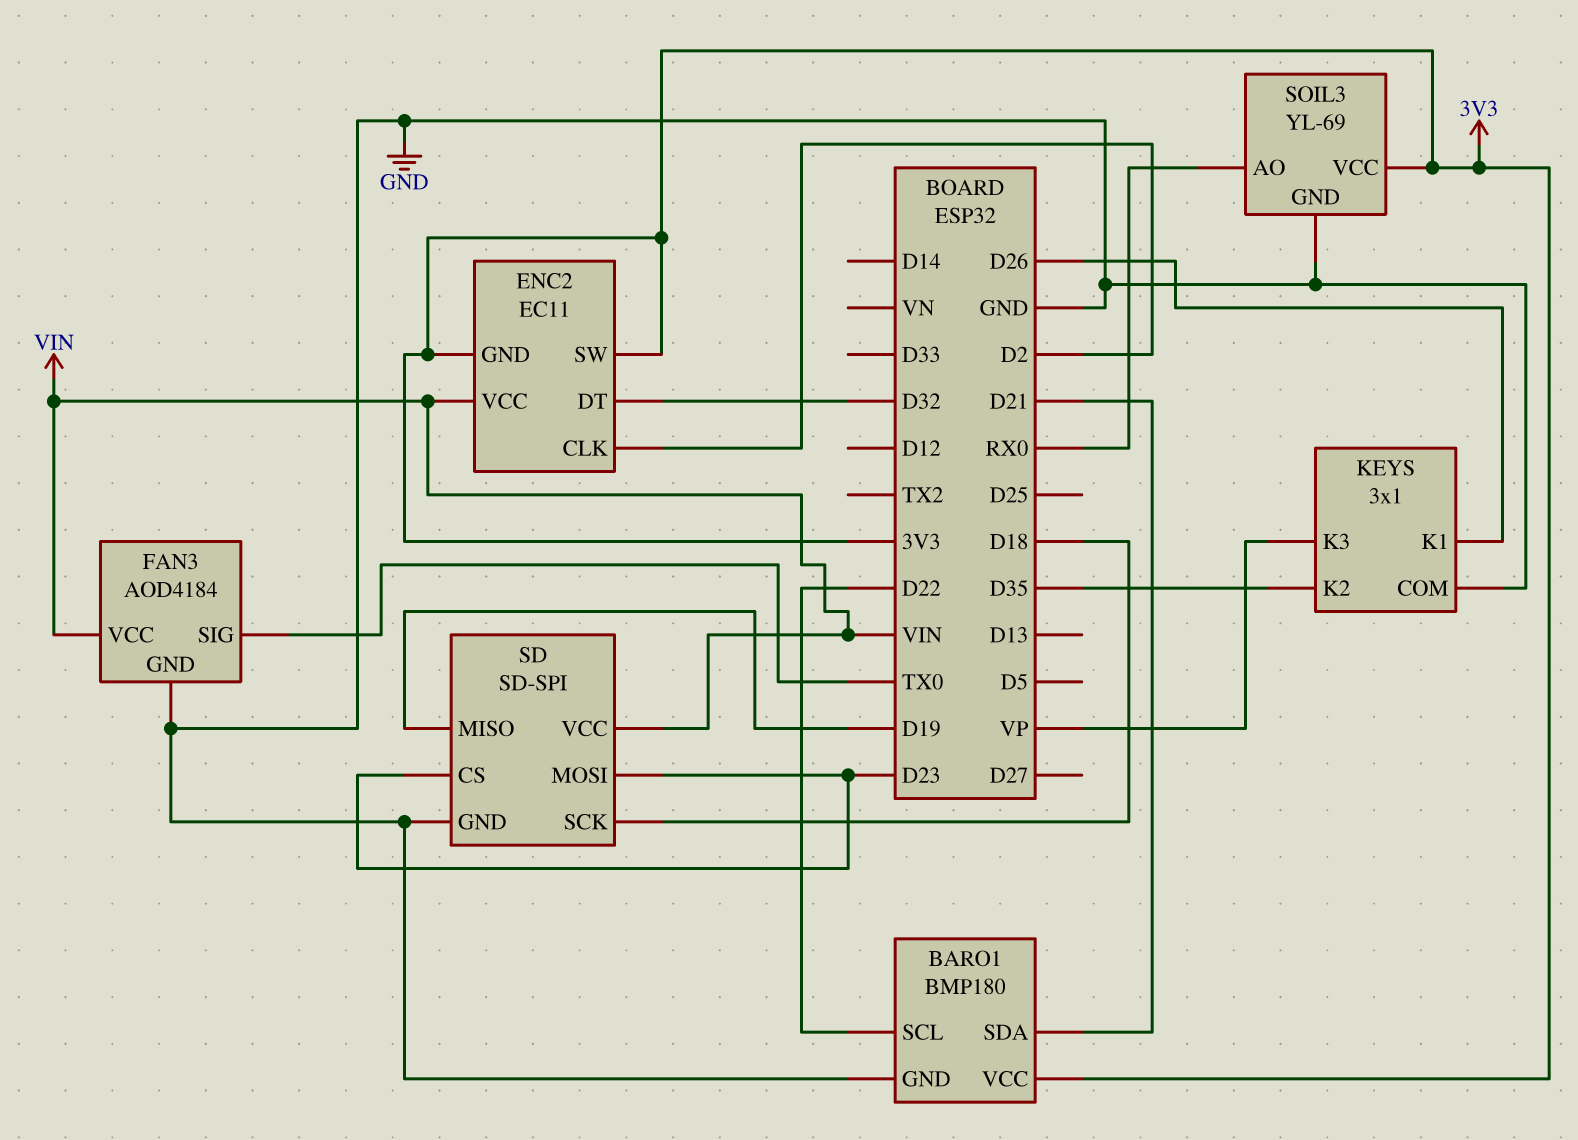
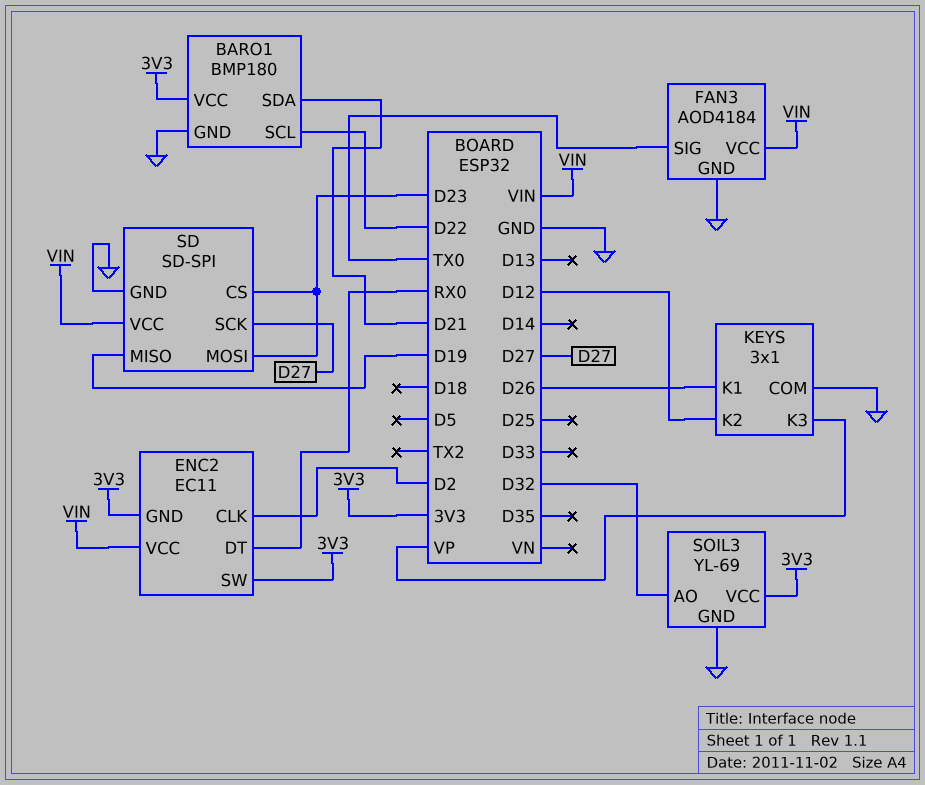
ENC2 pin DT: D32 -> RX0
KEYS pin K2: D35 -> D12
SD pin SCK: D18 -> D27
SOIL3 pin AO: RX0 -> D32

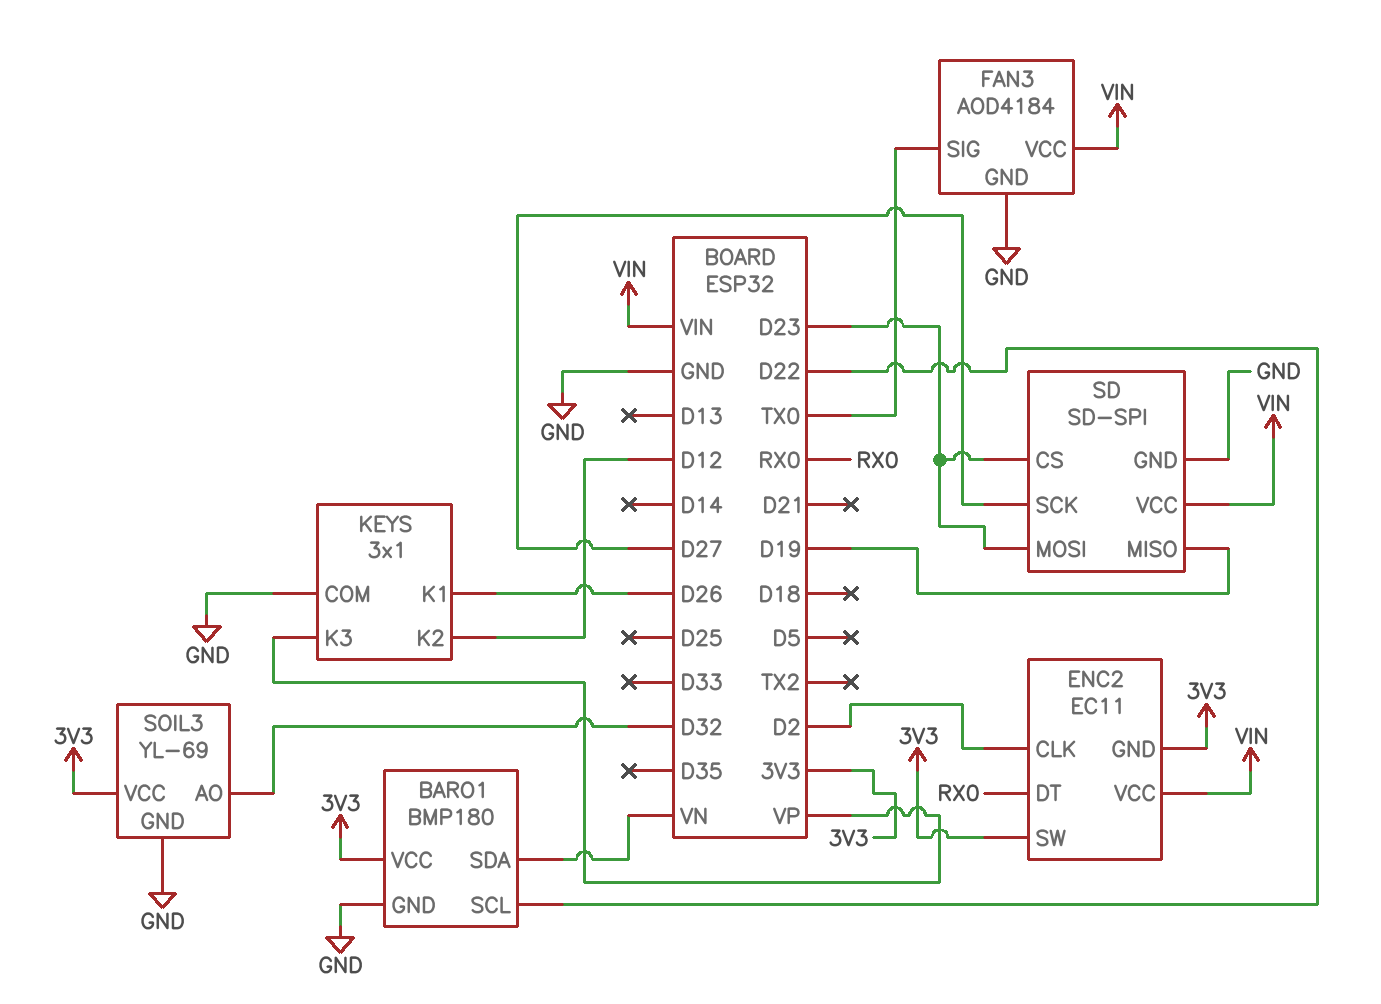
BARO1 pin SDA: D21 -> VN

